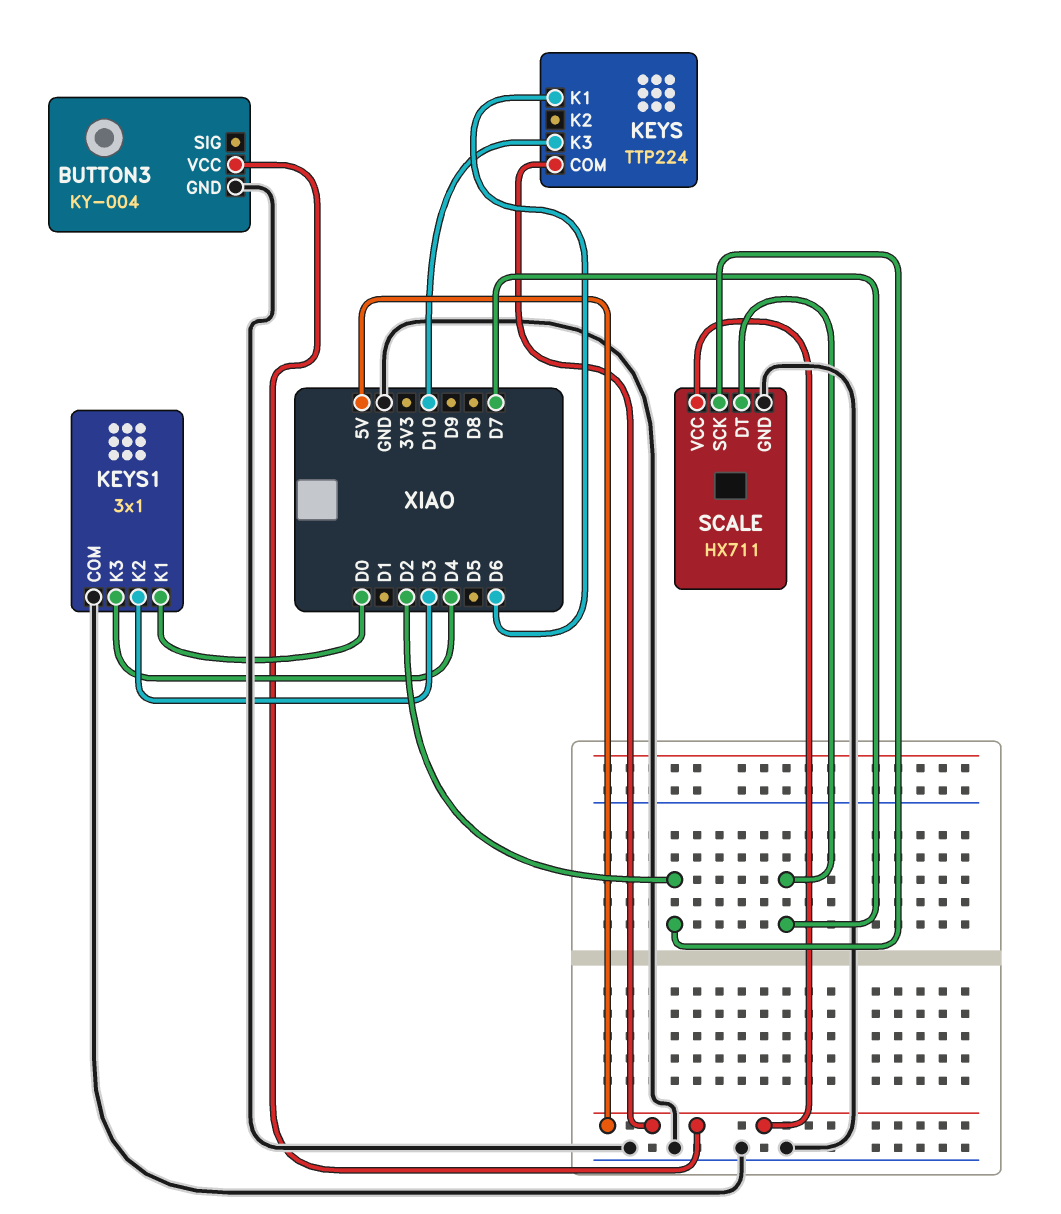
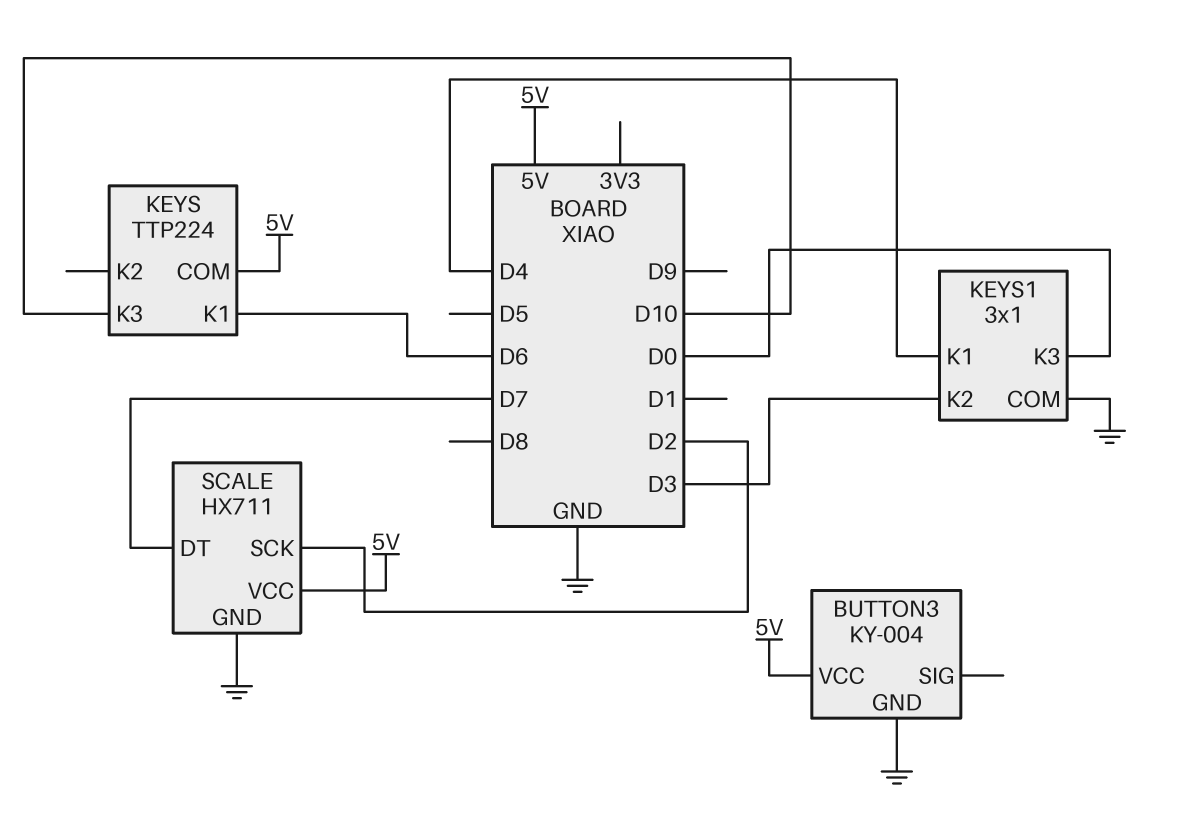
KEYS1 pin K1: D0 -> D4
KEYS1 pin K3: D4 -> D0

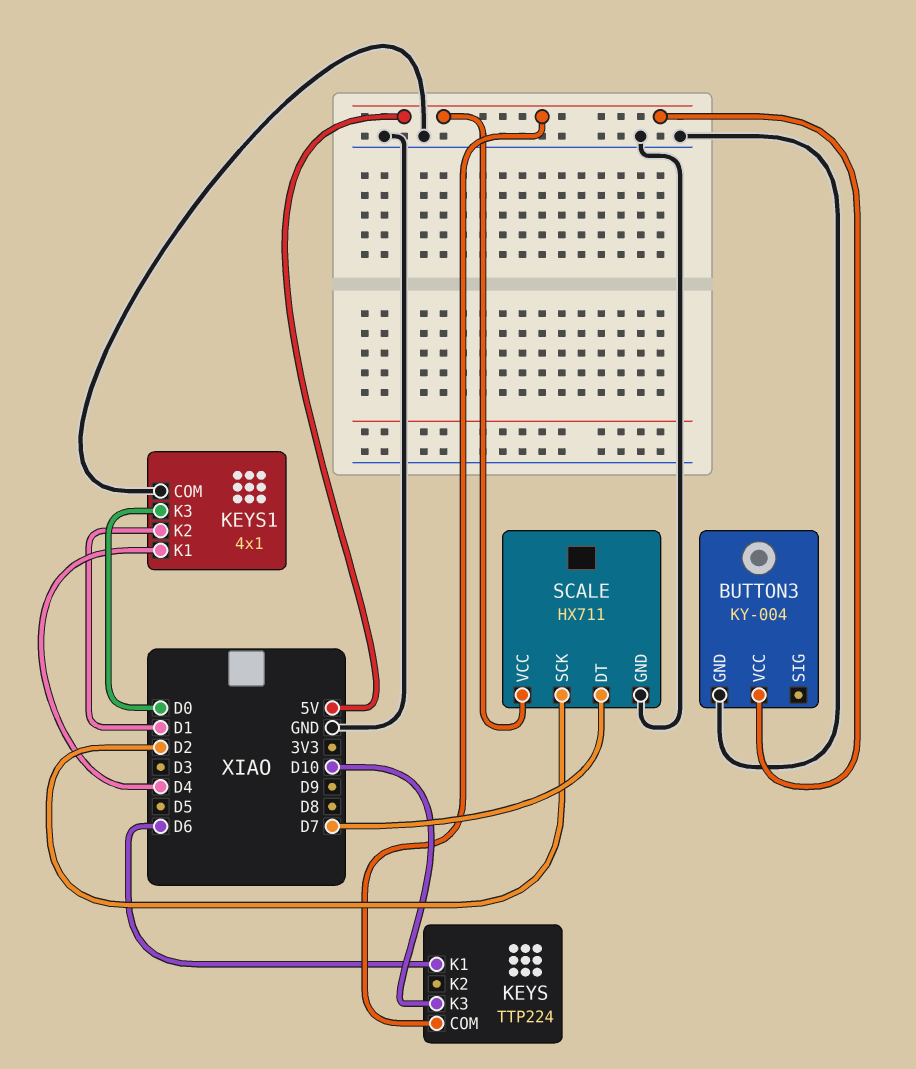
KEYS1: 3x1 -> 4x1
KEYS1 pin K2: D3 -> D1

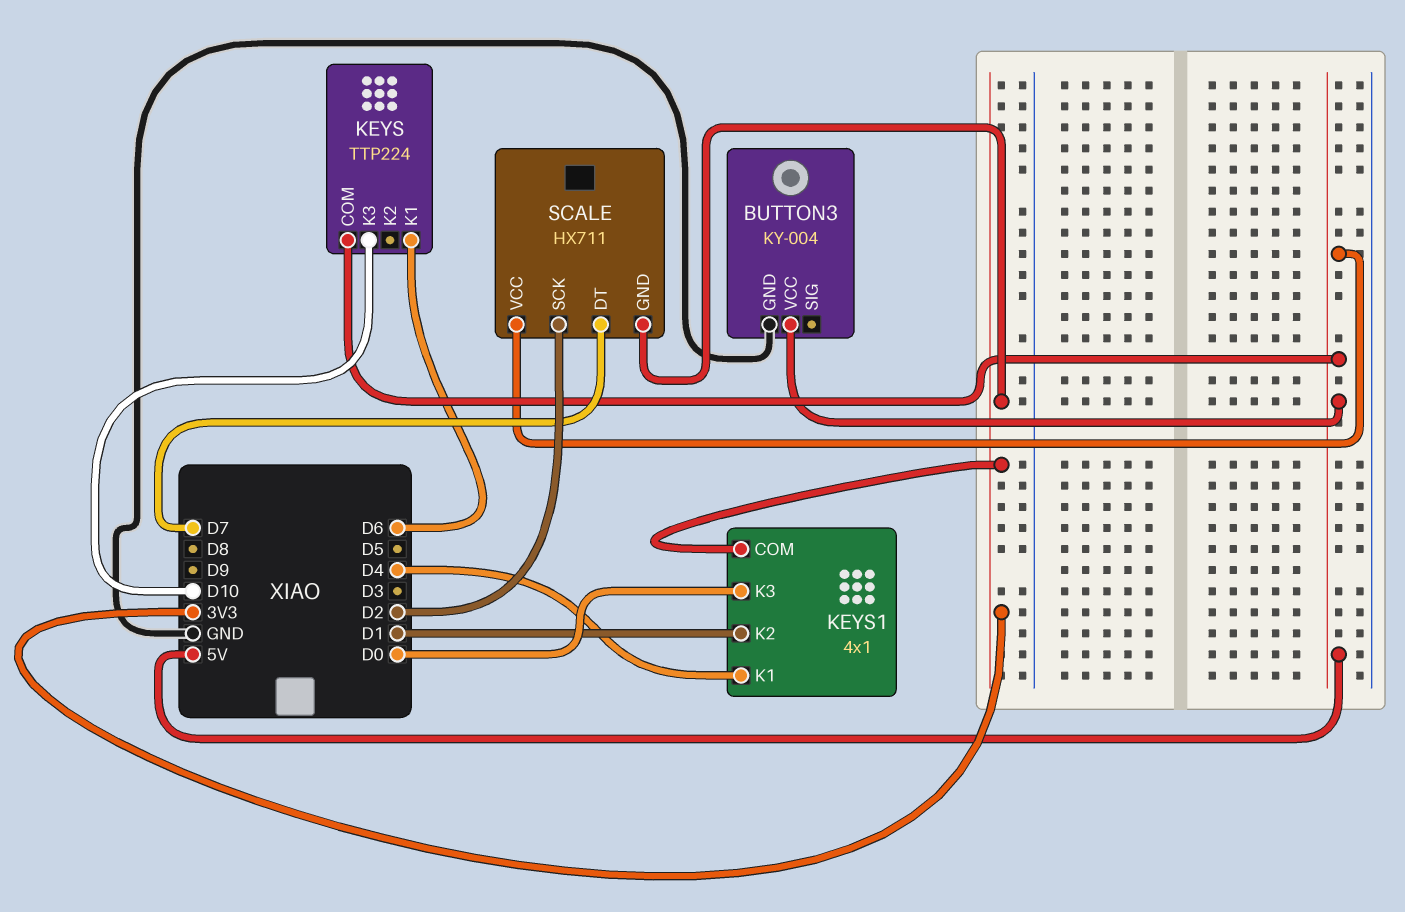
KEYS1 pin COM: GND -> 3V3
SCALE pin GND: GND -> 3V3

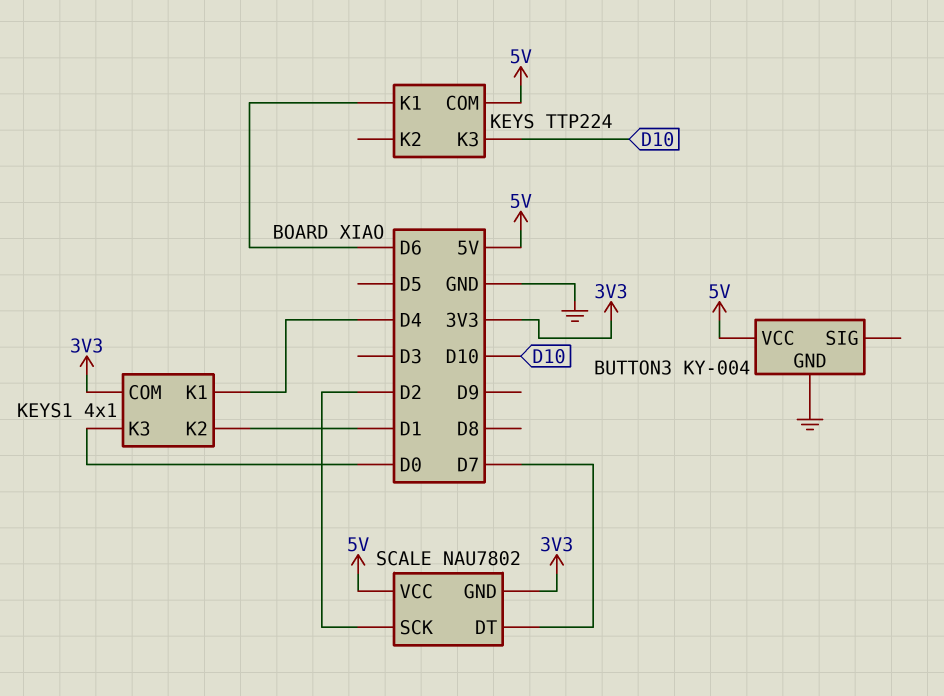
SCALE: HX711 -> NAU7802

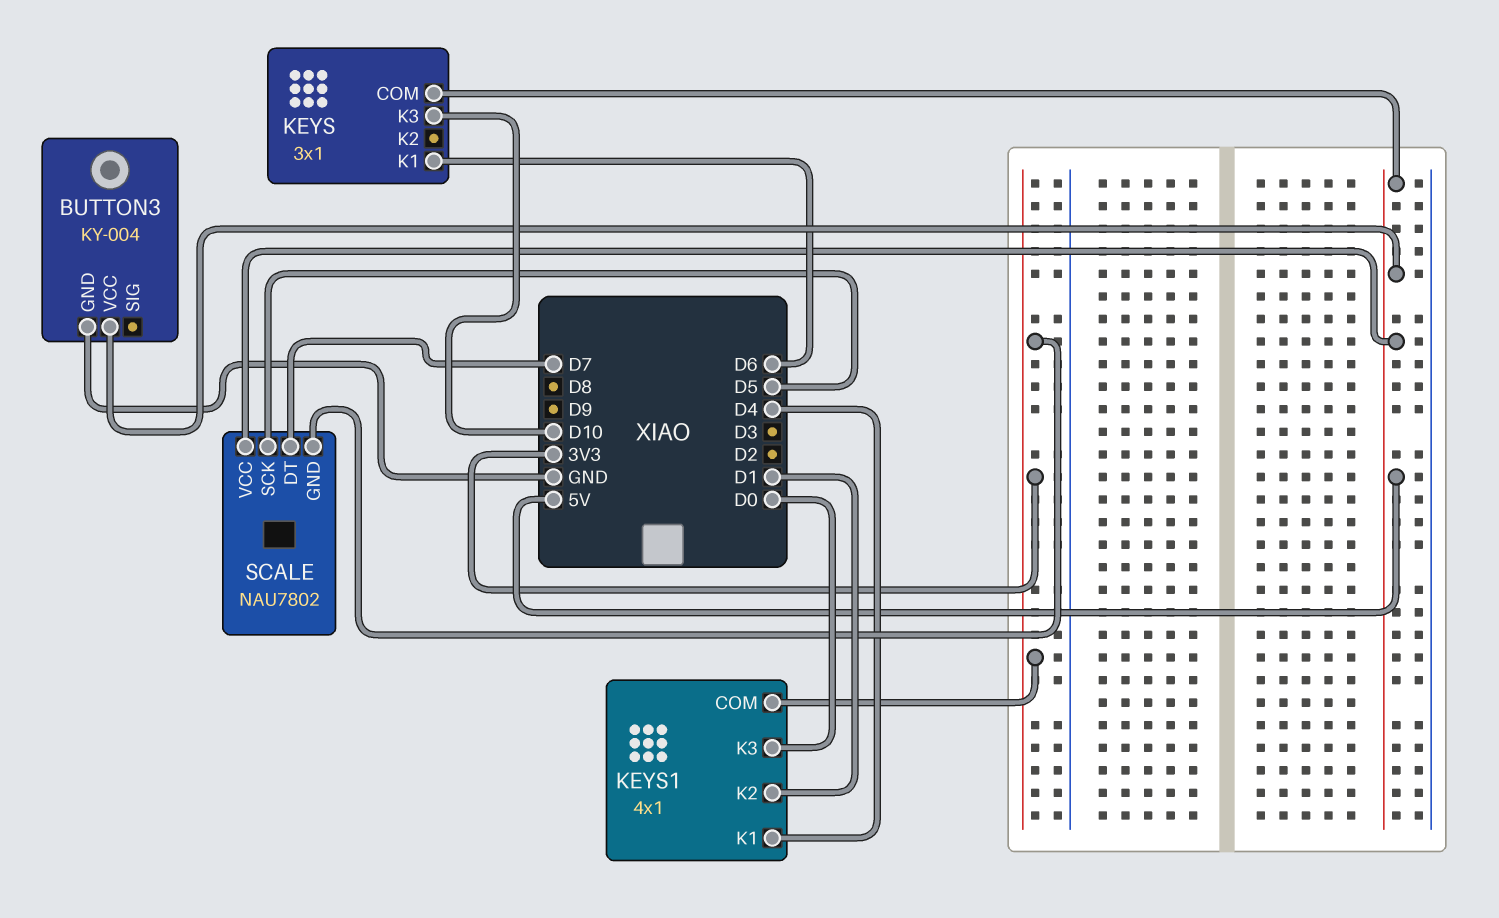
KEYS: TTP224 -> 3x1
SCALE pin SCK: D2 -> D5

